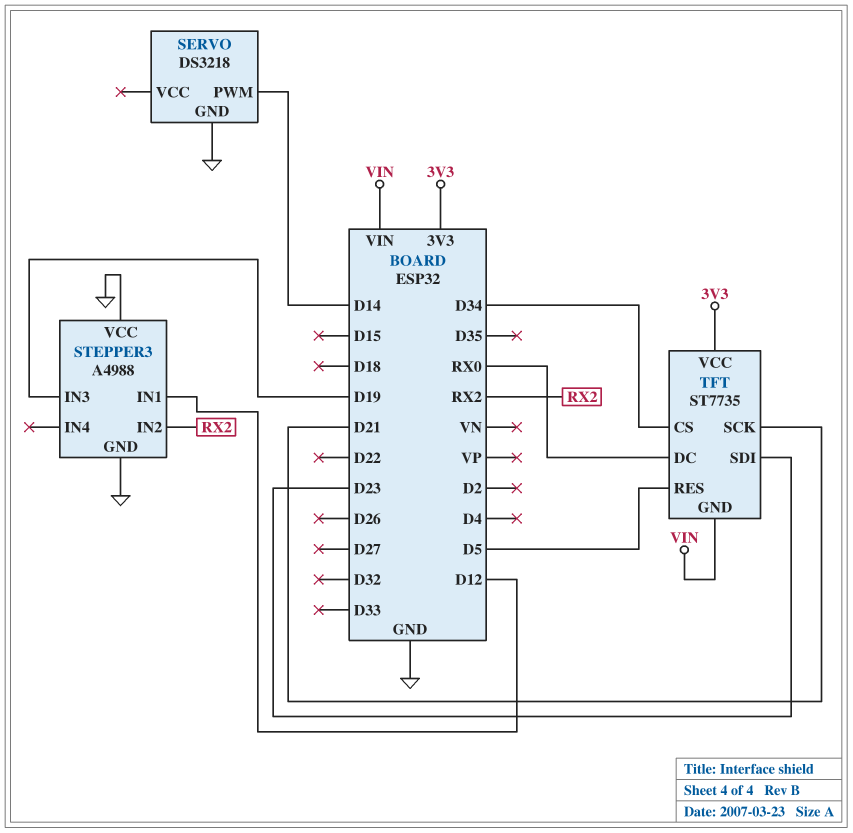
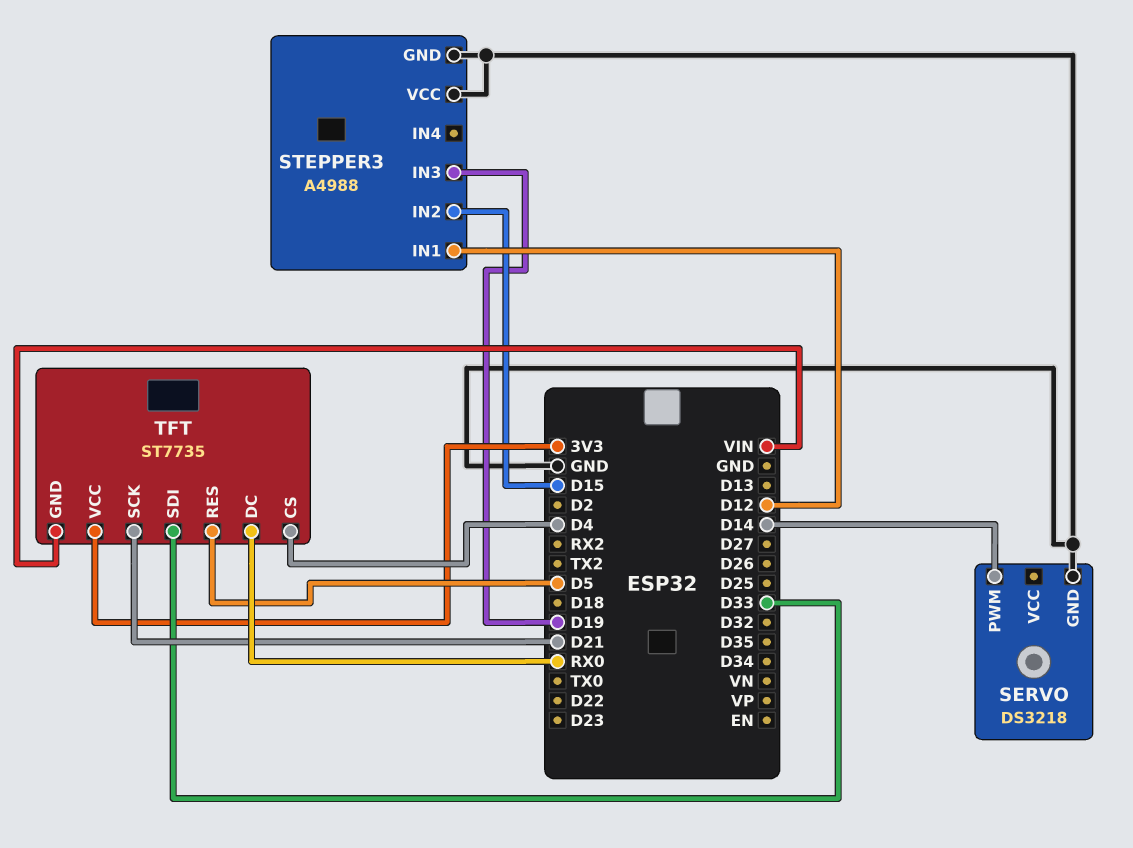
STEPPER3 pin IN2: RX2 -> D15
TFT pin CS: D34 -> D4
TFT pin SDI: D23 -> D33

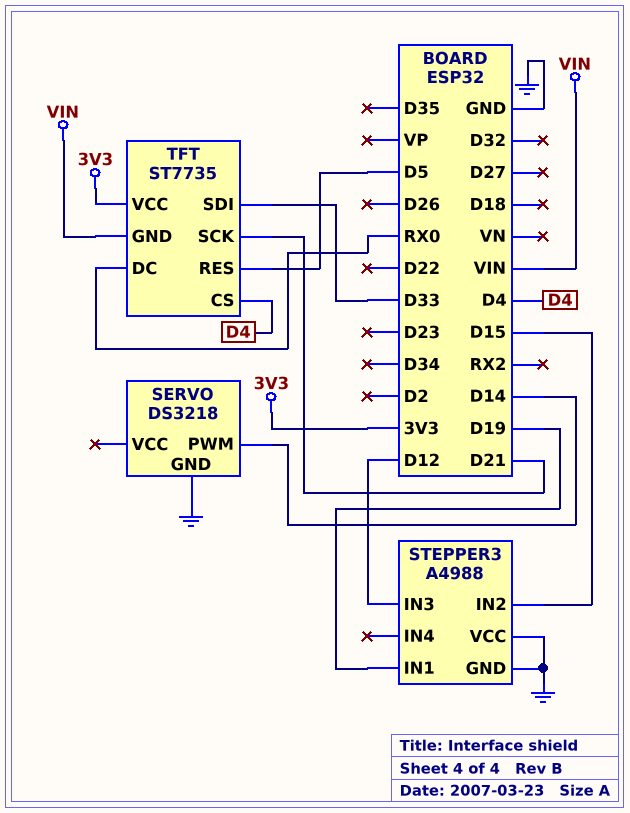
STEPPER3 pin IN1: D12 -> D19
STEPPER3 pin IN3: D19 -> D12

